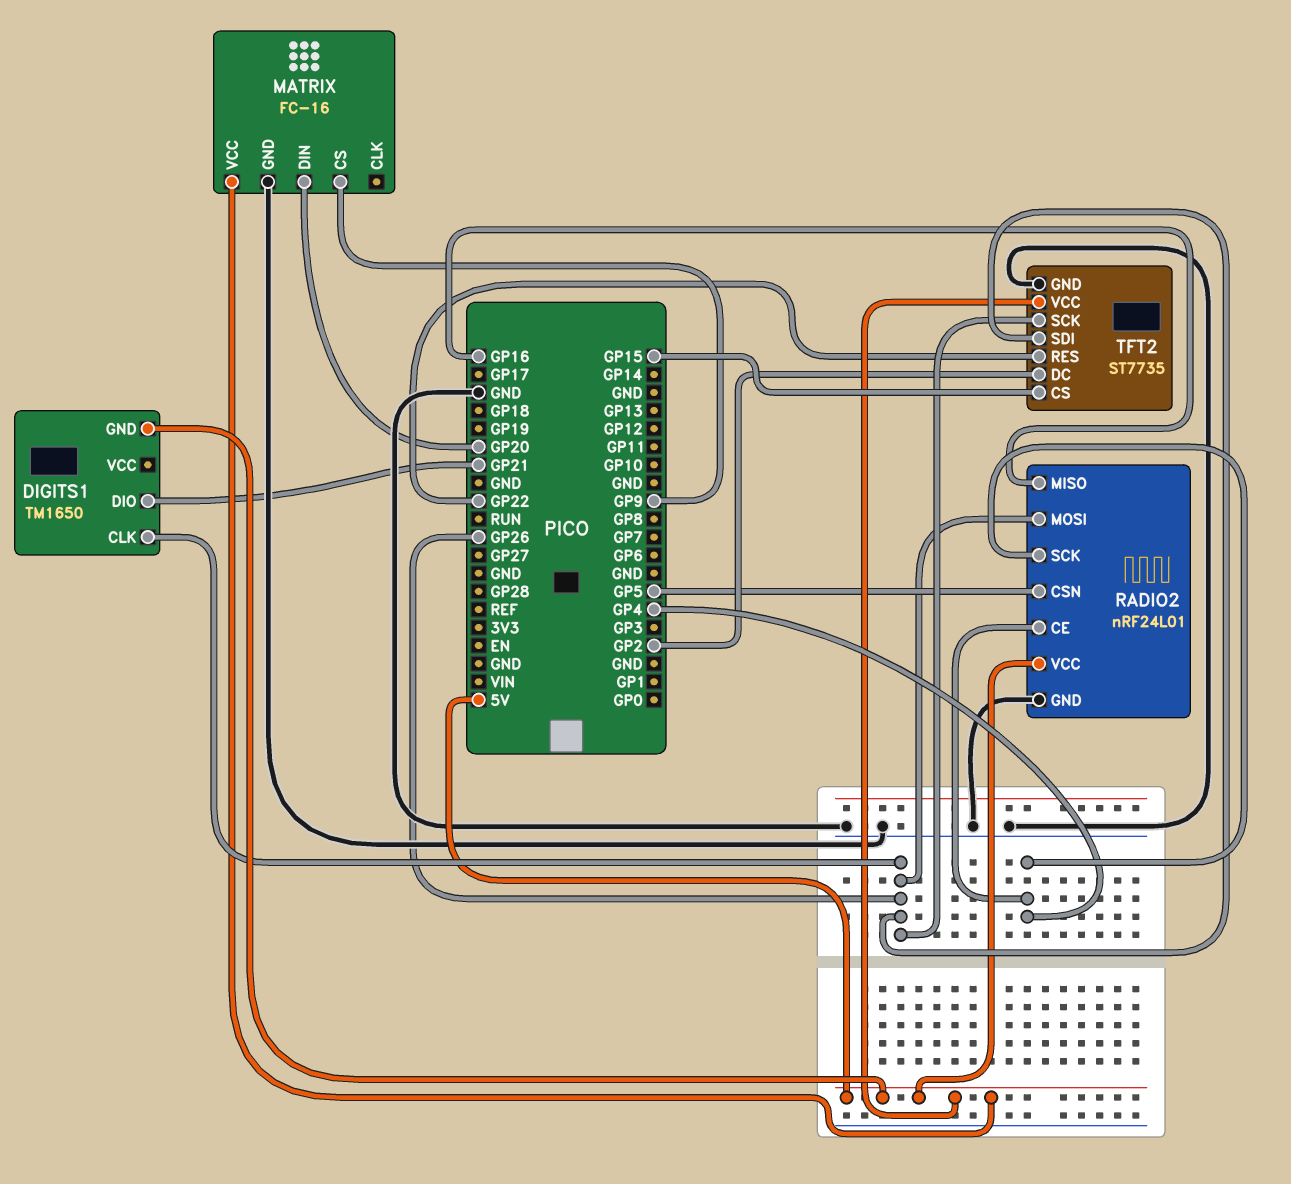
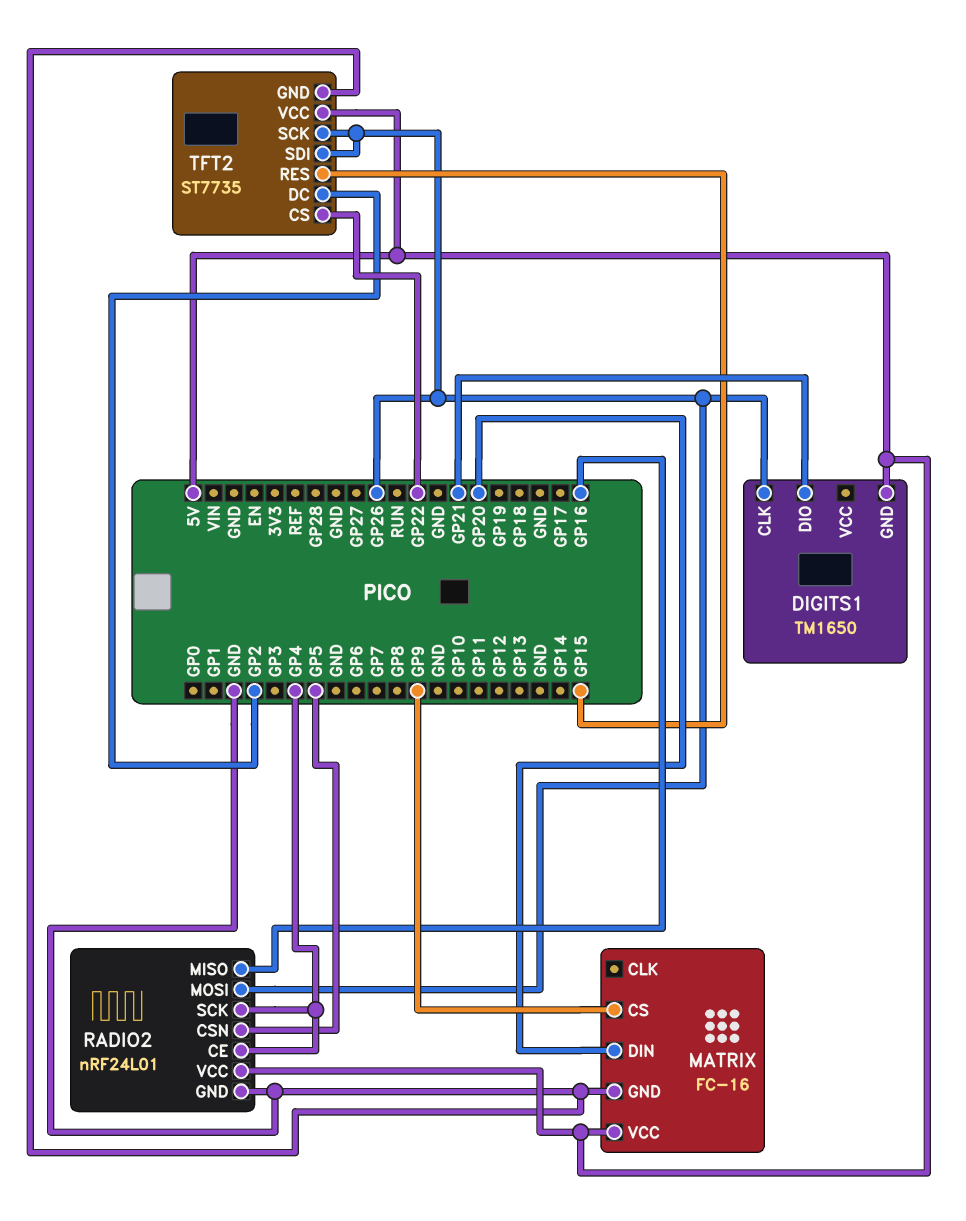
TFT2 pin CS: GP15 -> GP22
TFT2 pin RES: GP22 -> GP15

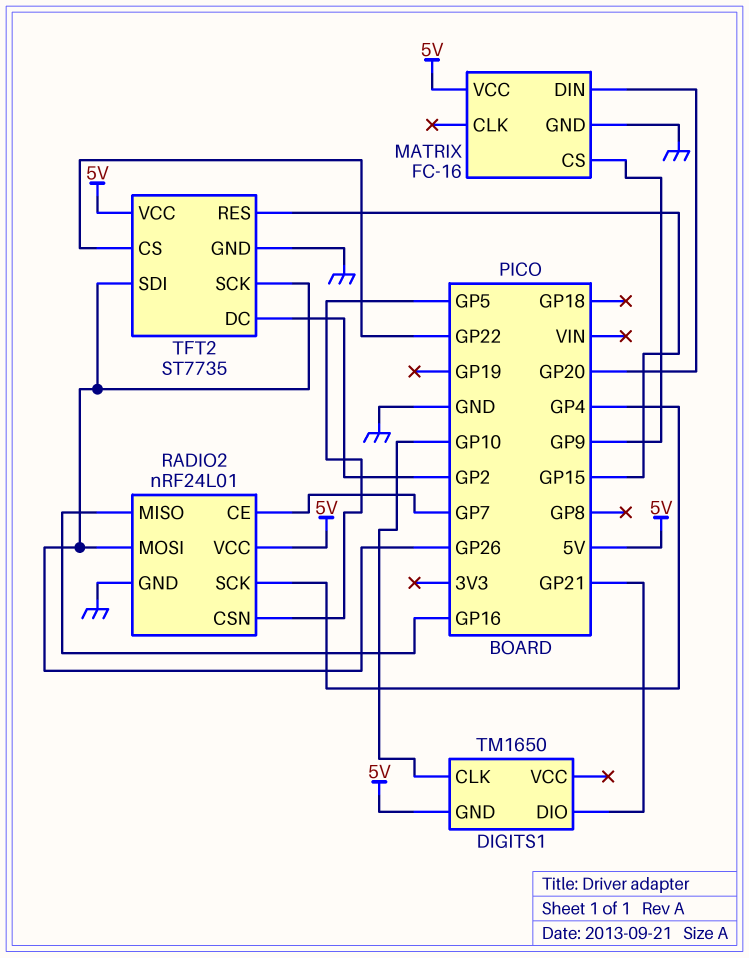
DIGITS1 pin CLK: GP26 -> GP10
RADIO2 pin CE: GP4 -> GP7

